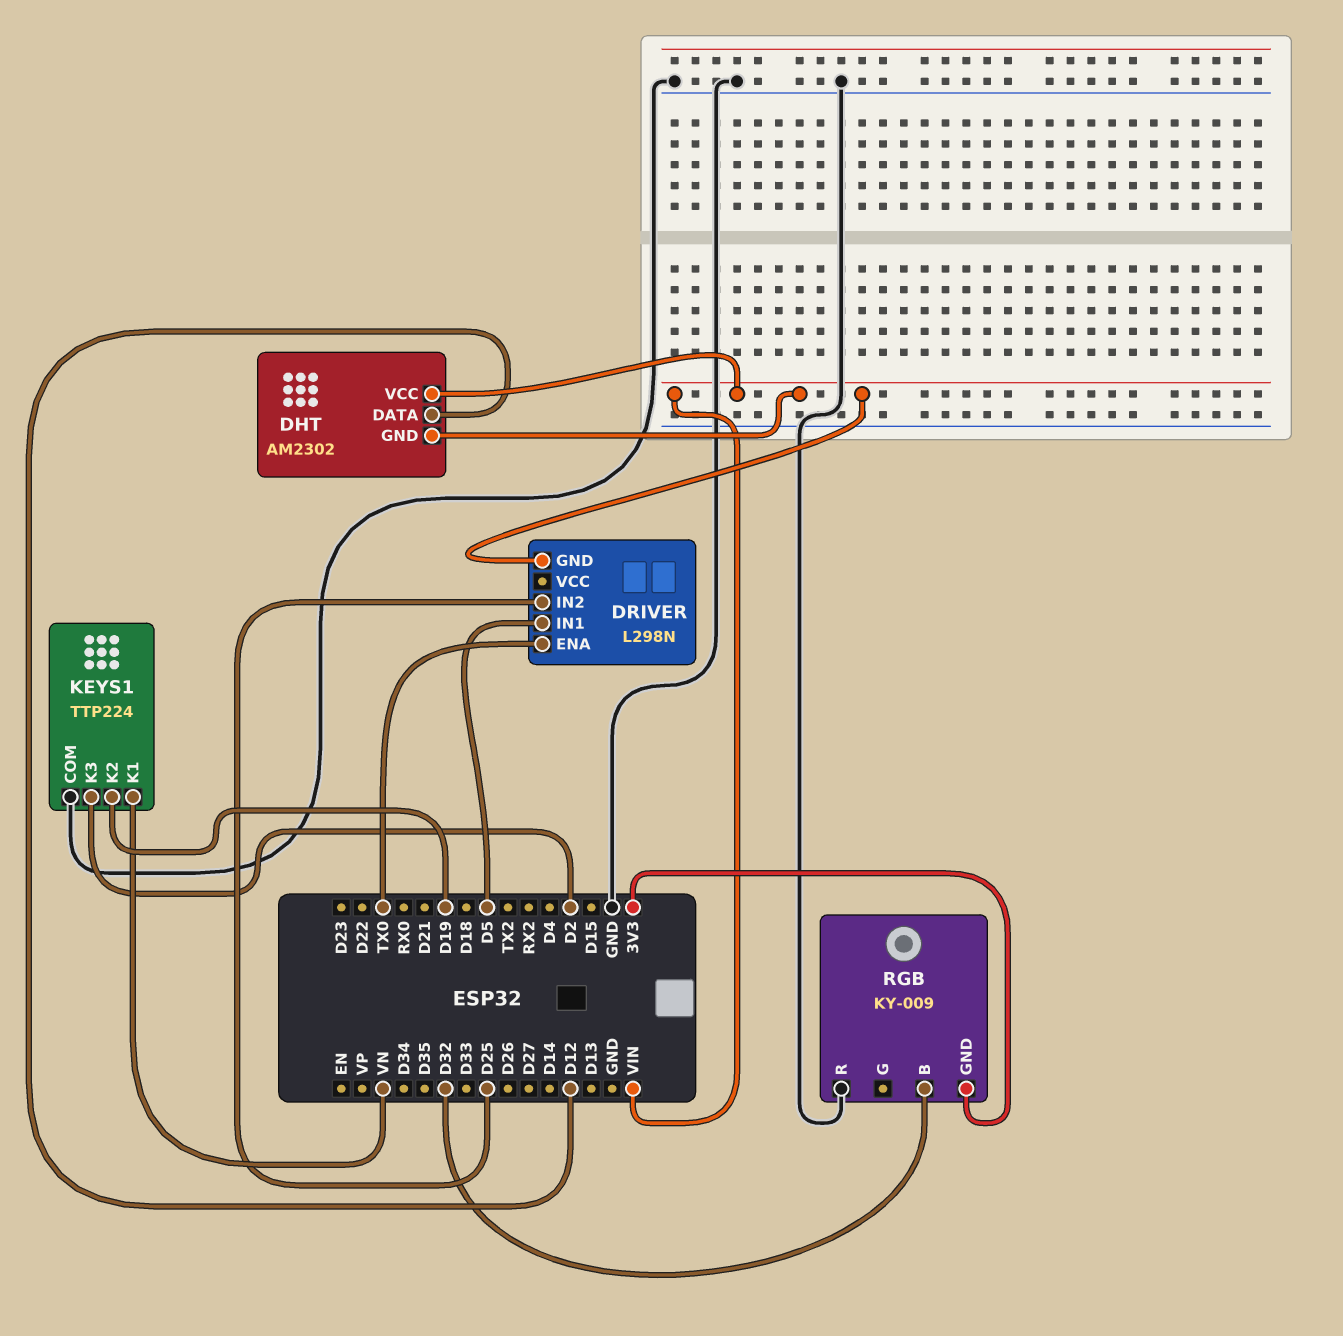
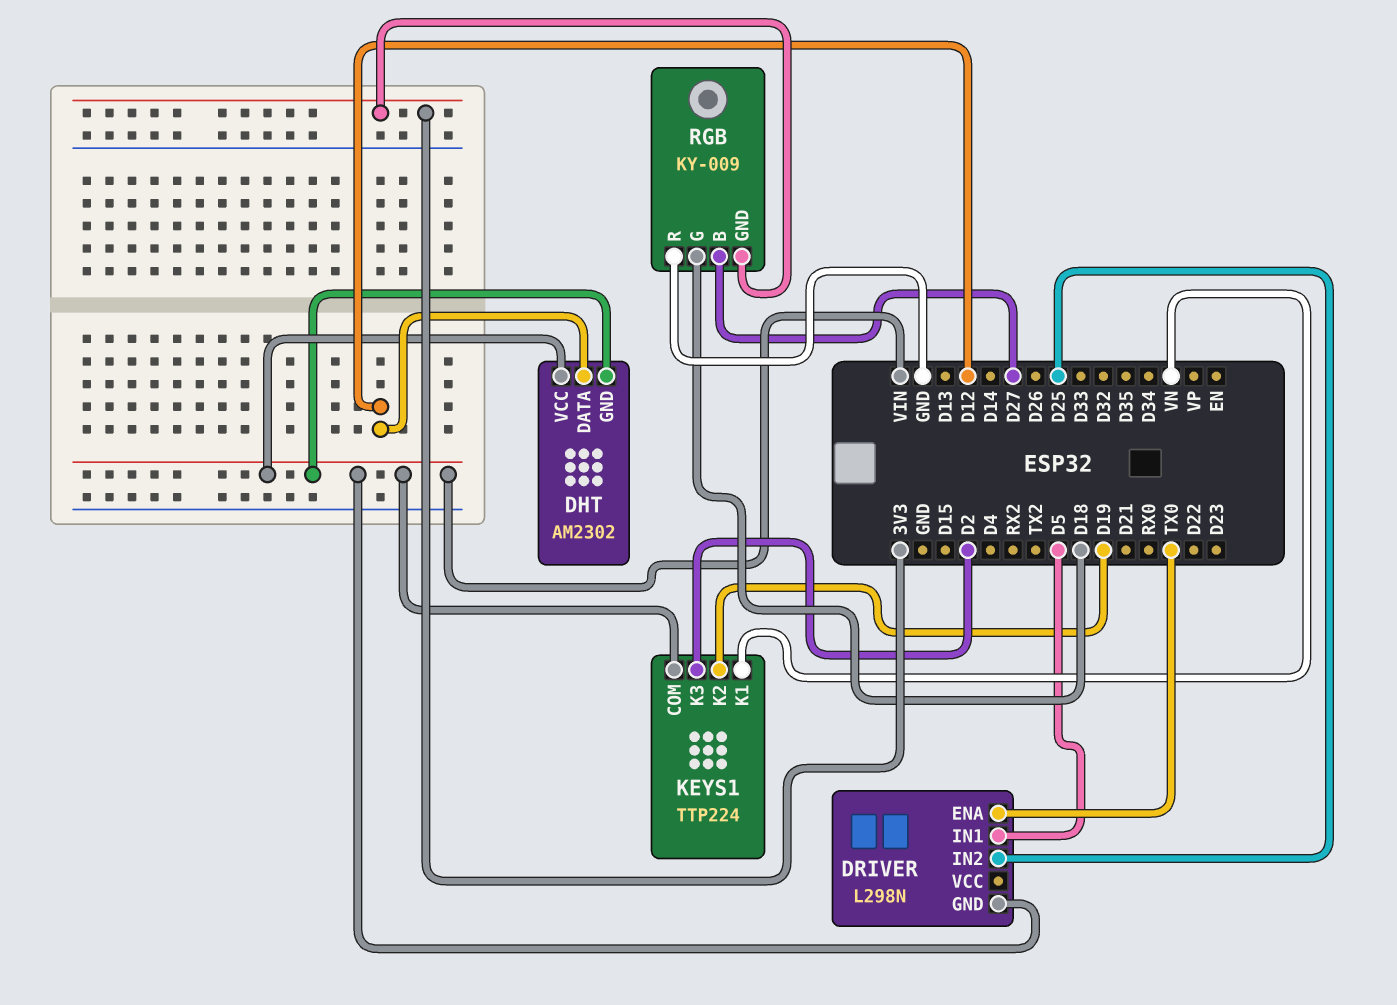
KEYS1 pin COM: GND -> VIN
RGB pin B: D32 -> D27
RGB pin G: none -> D18

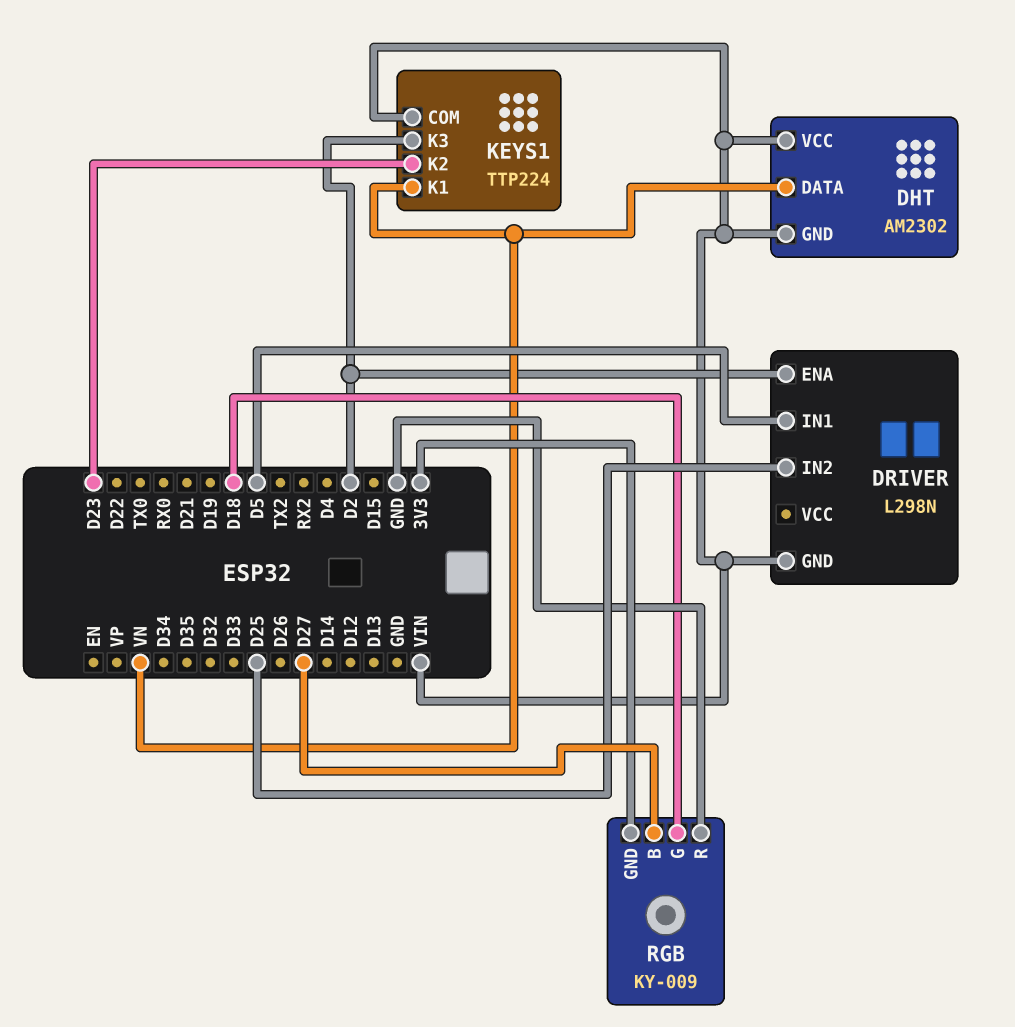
DHT pin DATA: D12 -> VN
DRIVER pin ENA: TX0 -> D2
KEYS1 pin K2: D19 -> D23

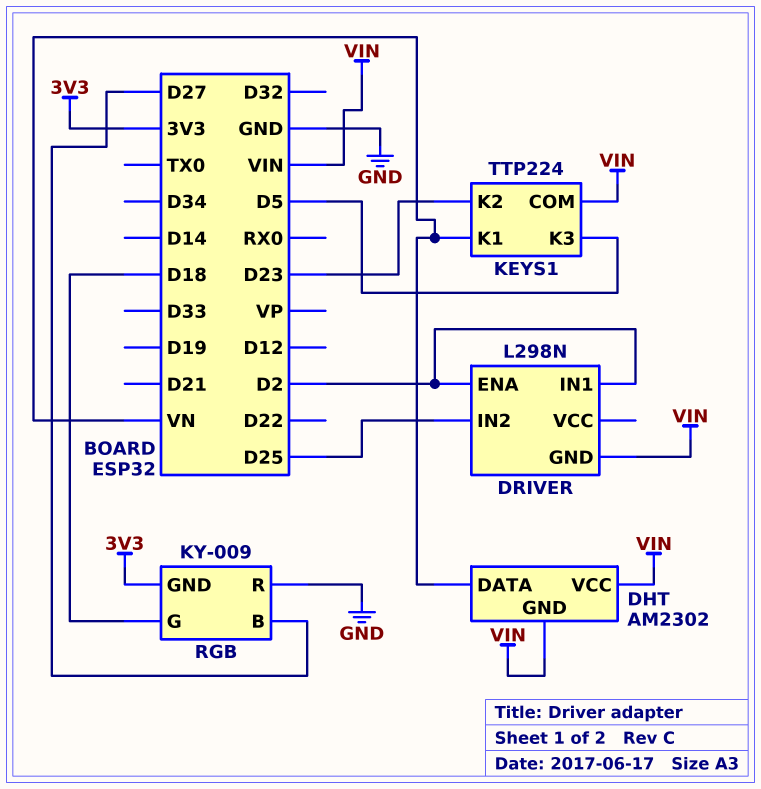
DRIVER pin IN1: D5 -> D2
KEYS1 pin K3: D2 -> D5

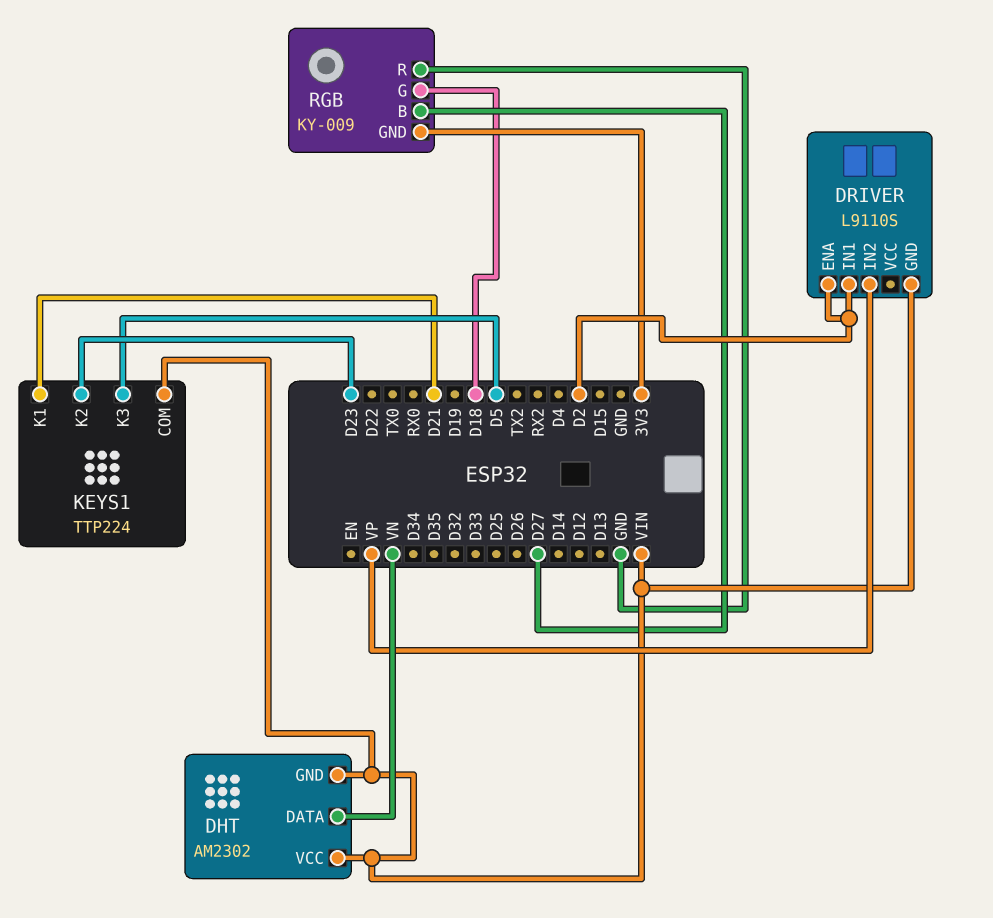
DRIVER: L298N -> L9110S
DRIVER pin IN2: D25 -> VP
KEYS1 pin K1: VN -> D21

